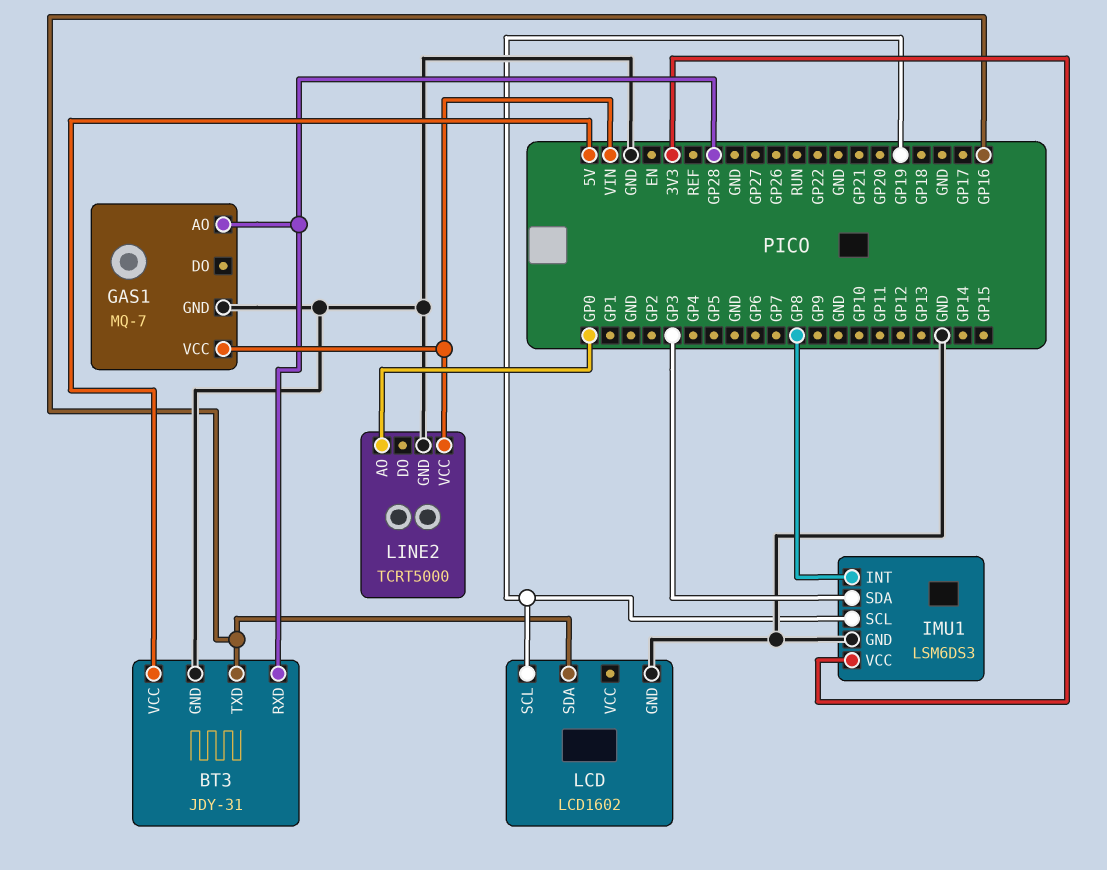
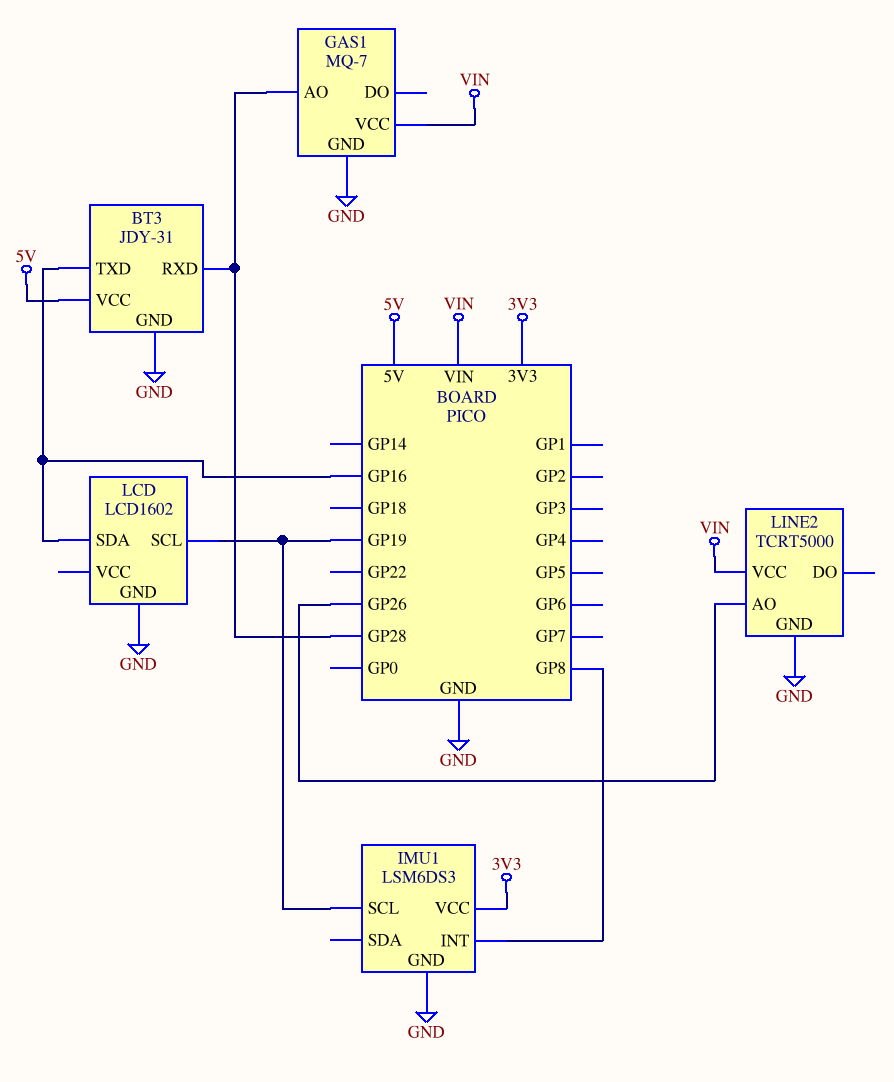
IMU1 pin SDA: GP3 -> none
LINE2 pin AO: GP0 -> GP26

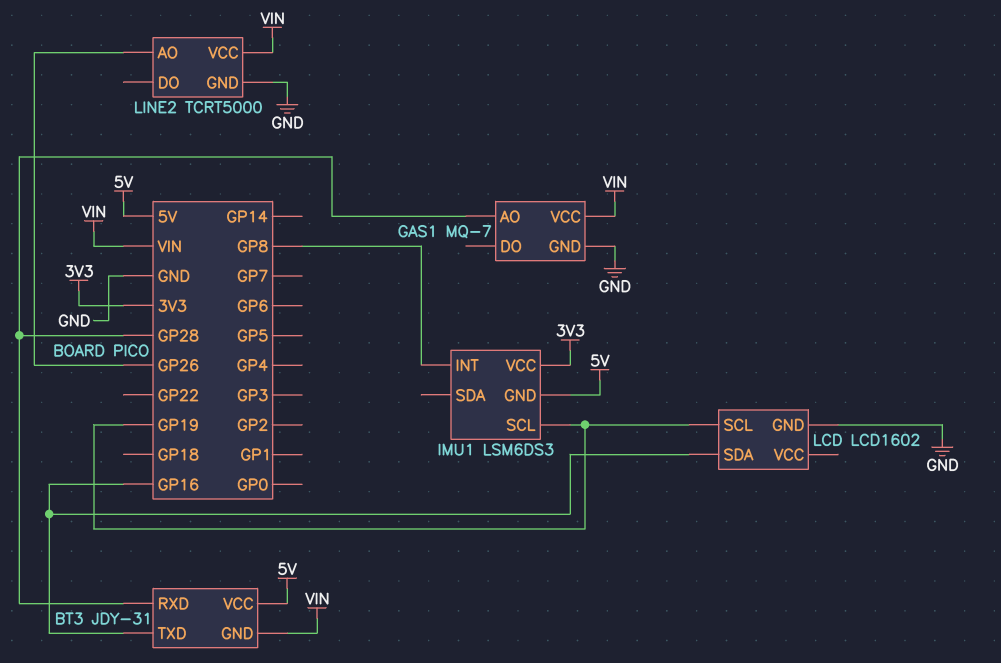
BT3 pin GND: GND -> VIN
IMU1 pin GND: GND -> 5V

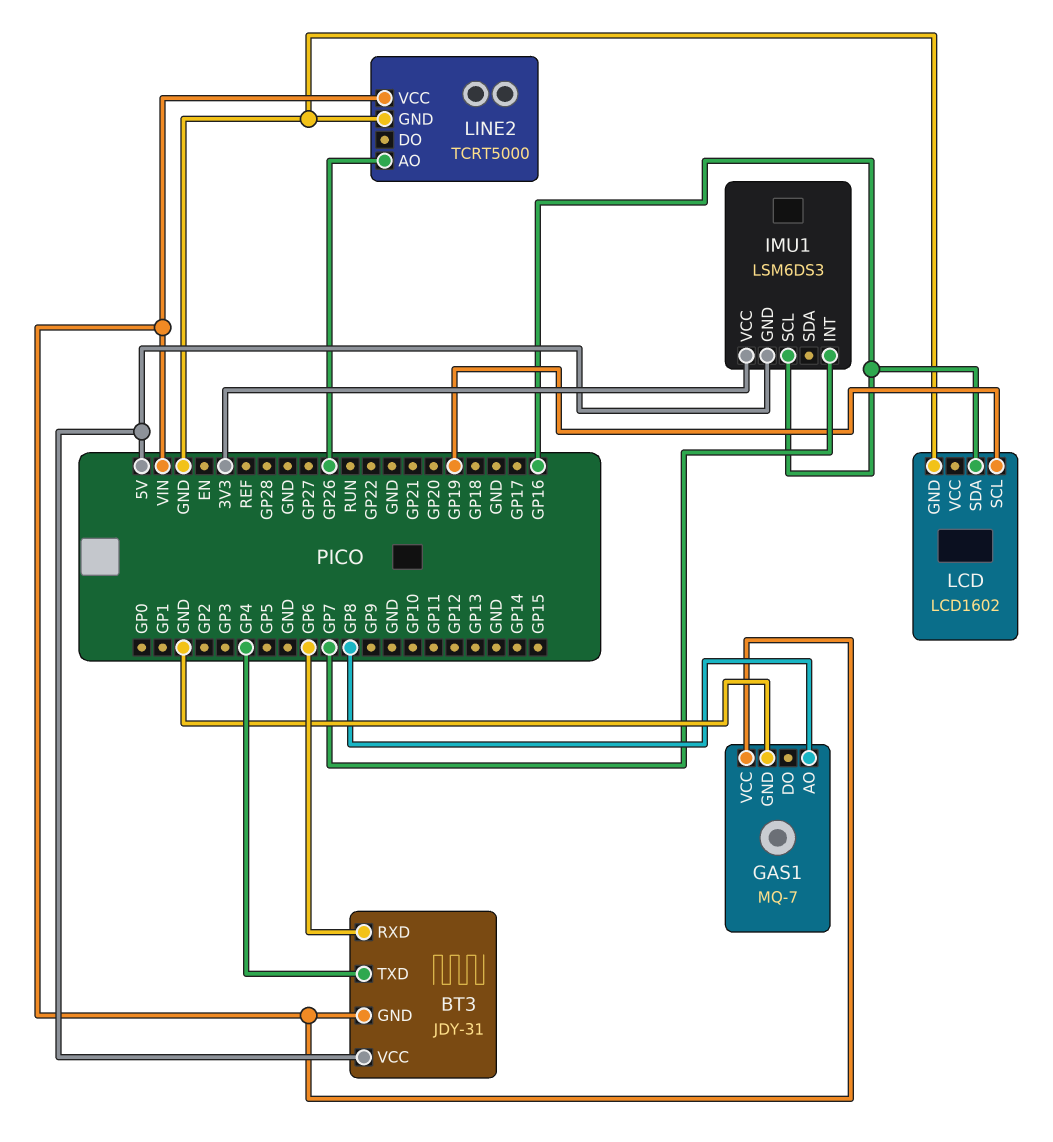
BT3 pin RXD: GP28 -> GP6
BT3 pin TXD: GP16 -> GP4
GAS1 pin AO: GP28 -> GP8
IMU1 pin INT: GP8 -> GP7
IMU1 pin SCL: GP19 -> GP16

